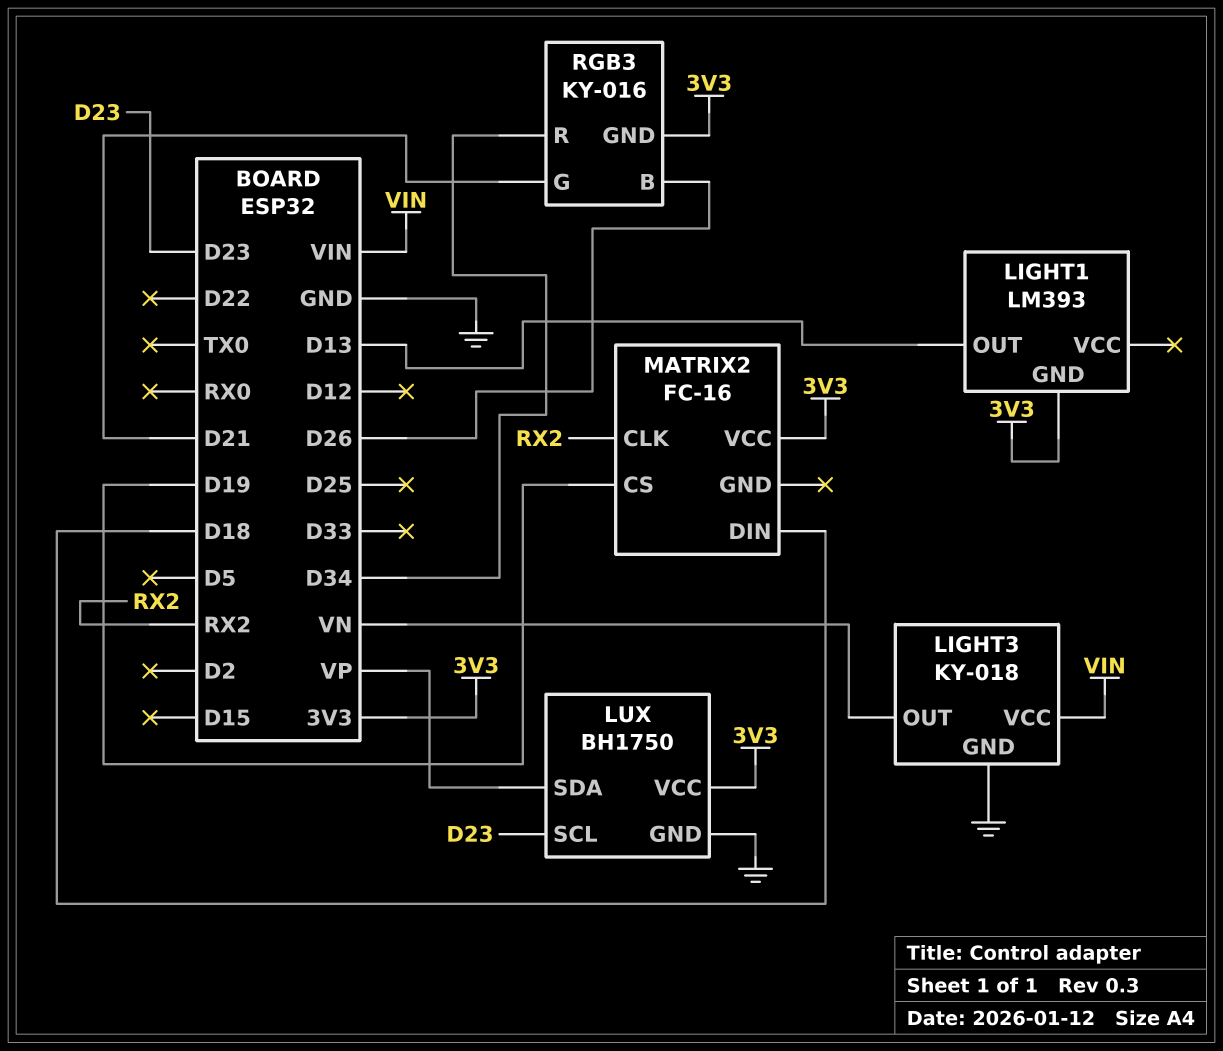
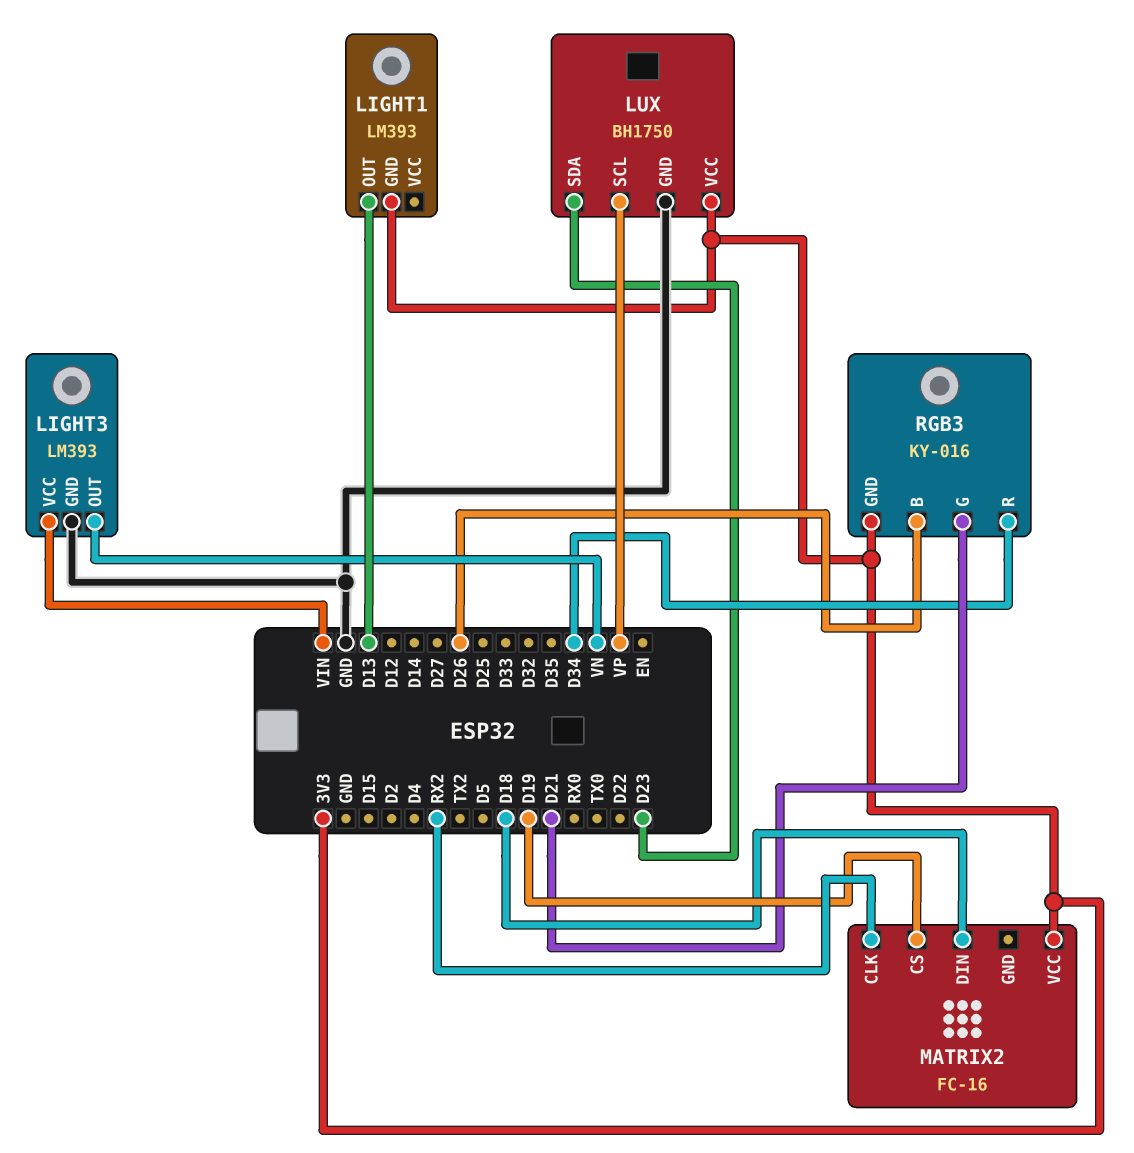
LIGHT3: KY-018 -> LM393
LUX pin SCL: D23 -> VP
LUX pin SDA: VP -> D23

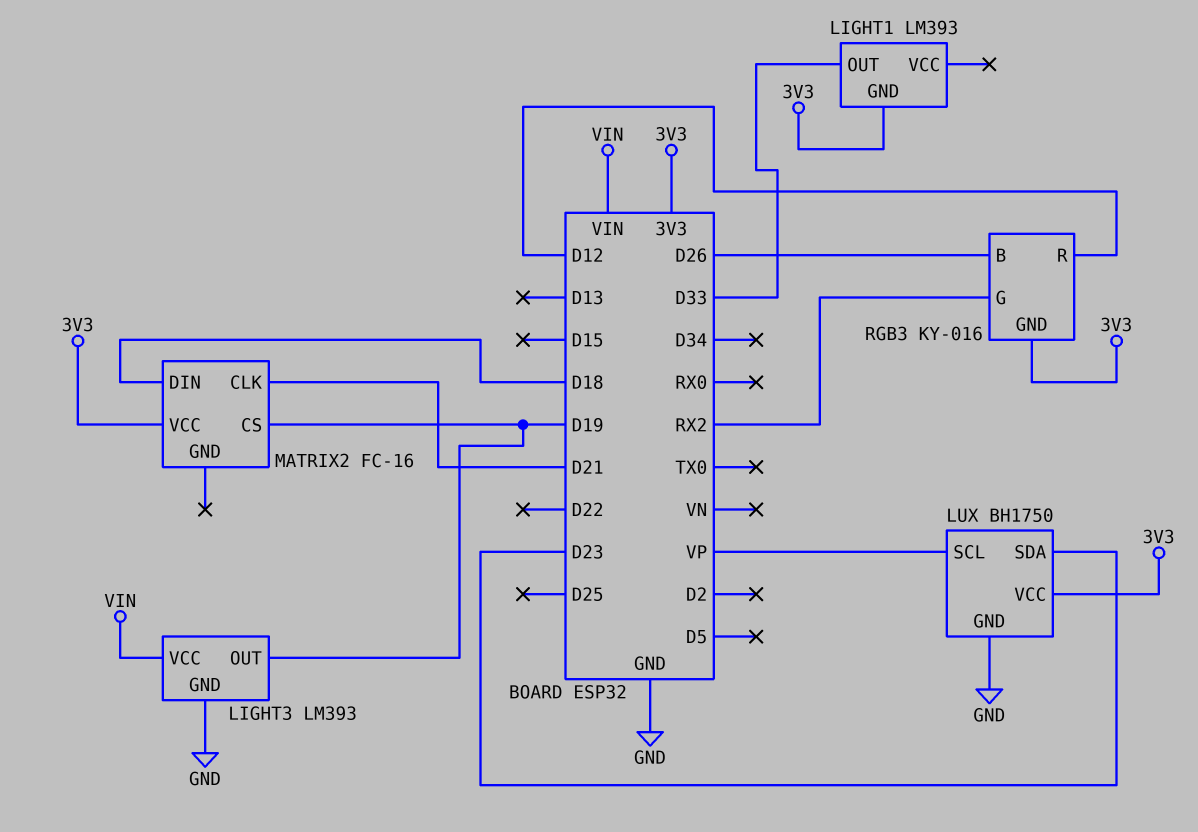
LIGHT1 pin OUT: D13 -> D33
LIGHT3 pin OUT: VN -> D19
MATRIX2 pin CLK: RX2 -> D21
RGB3 pin G: D21 -> RX2
RGB3 pin R: D34 -> D12

